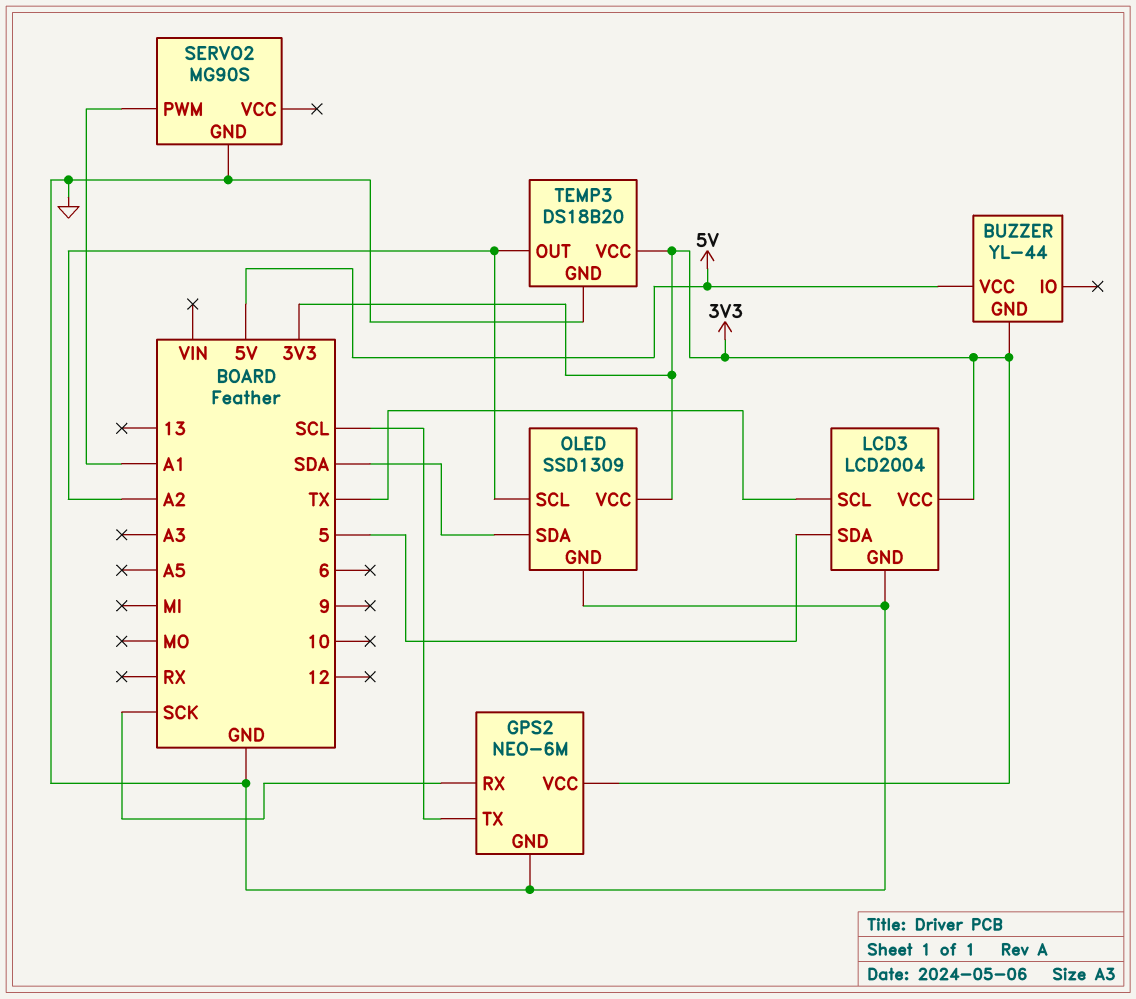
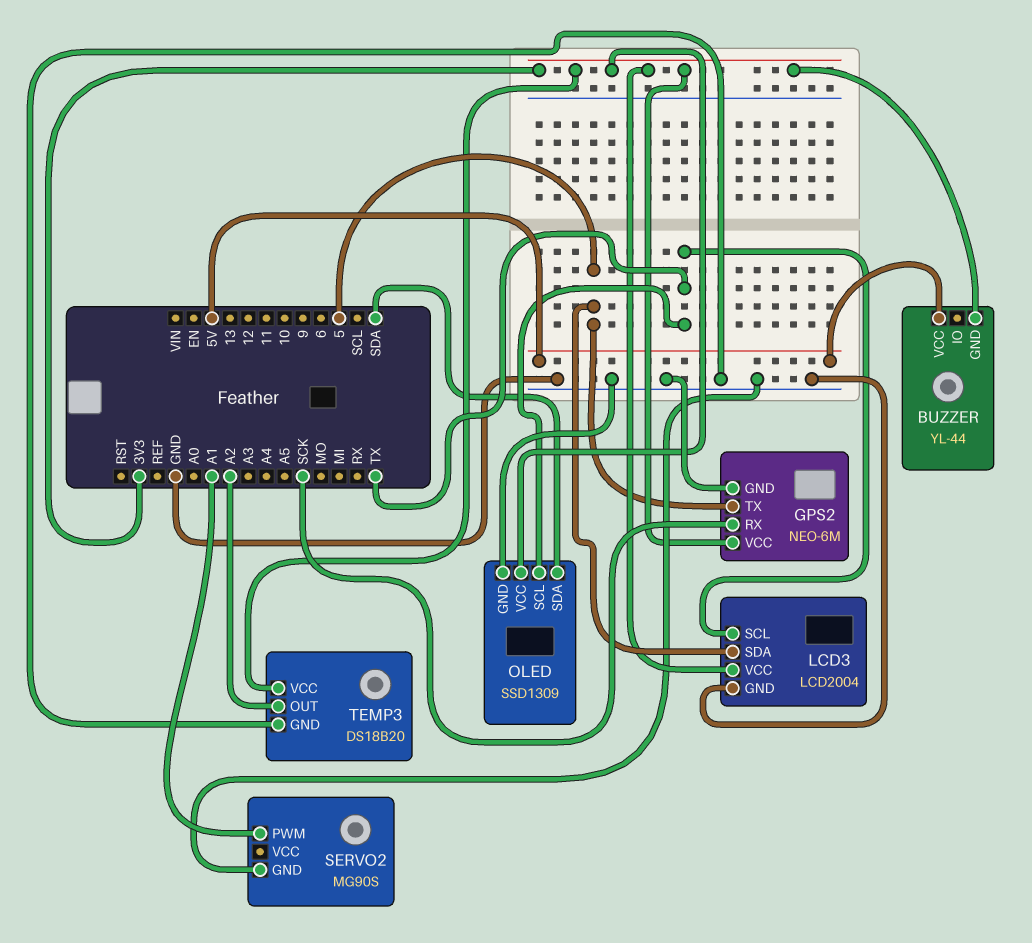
GPS2 pin TX: SCL -> 5
OLED pin SCL: A2 -> TX

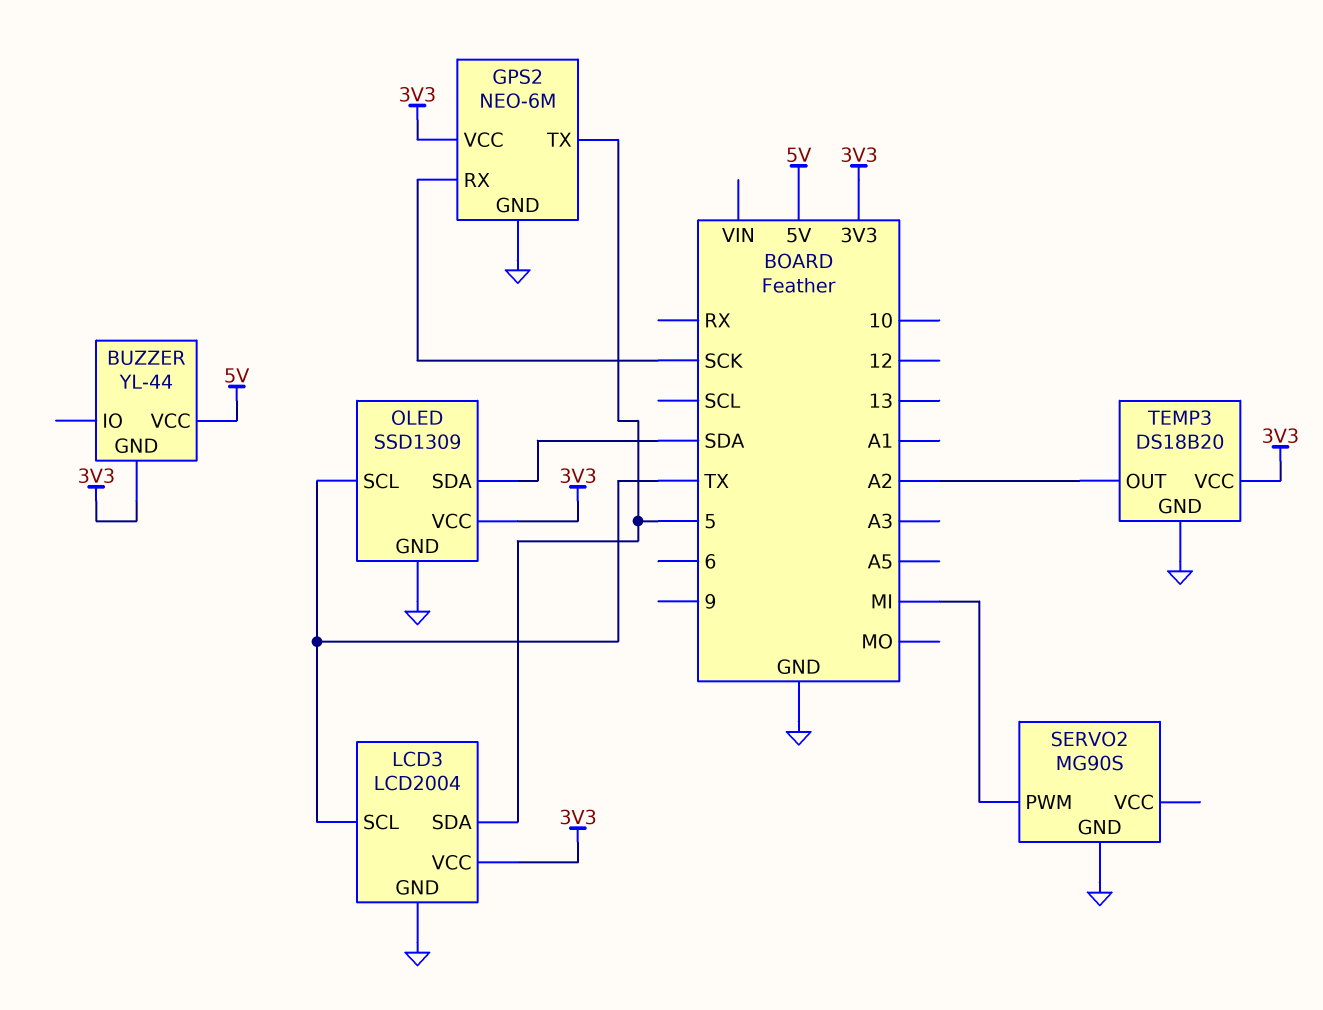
SERVO2 pin PWM: A1 -> MI

